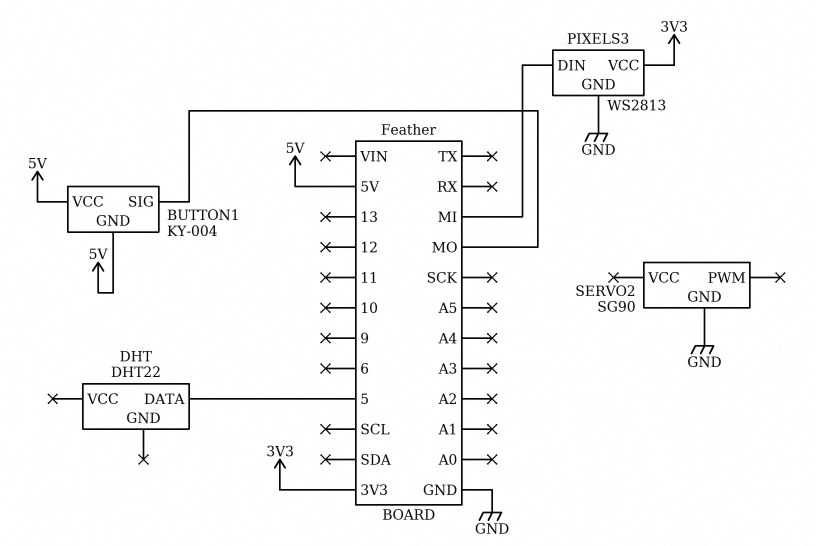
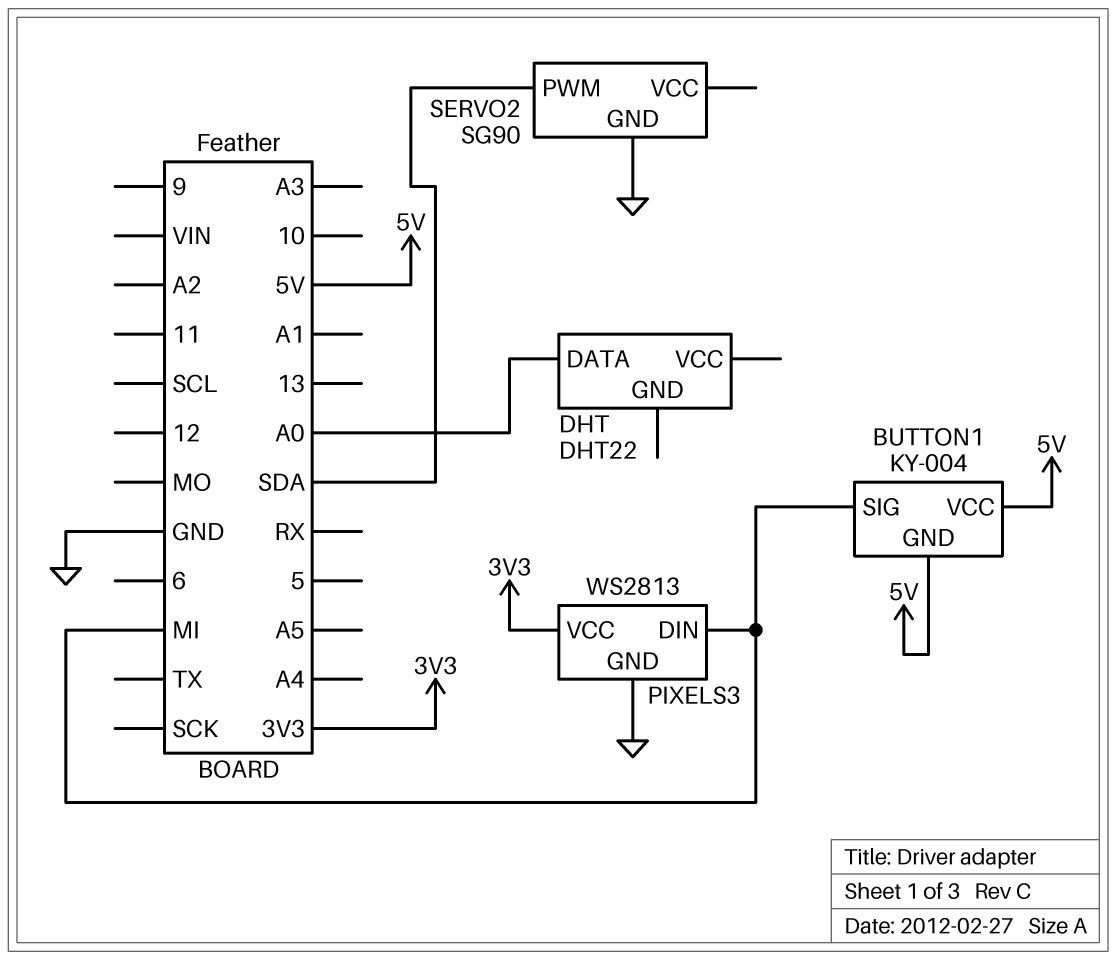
BUTTON1 pin SIG: MO -> MI
DHT pin DATA: 5 -> A0
SERVO2 pin PWM: none -> SDA

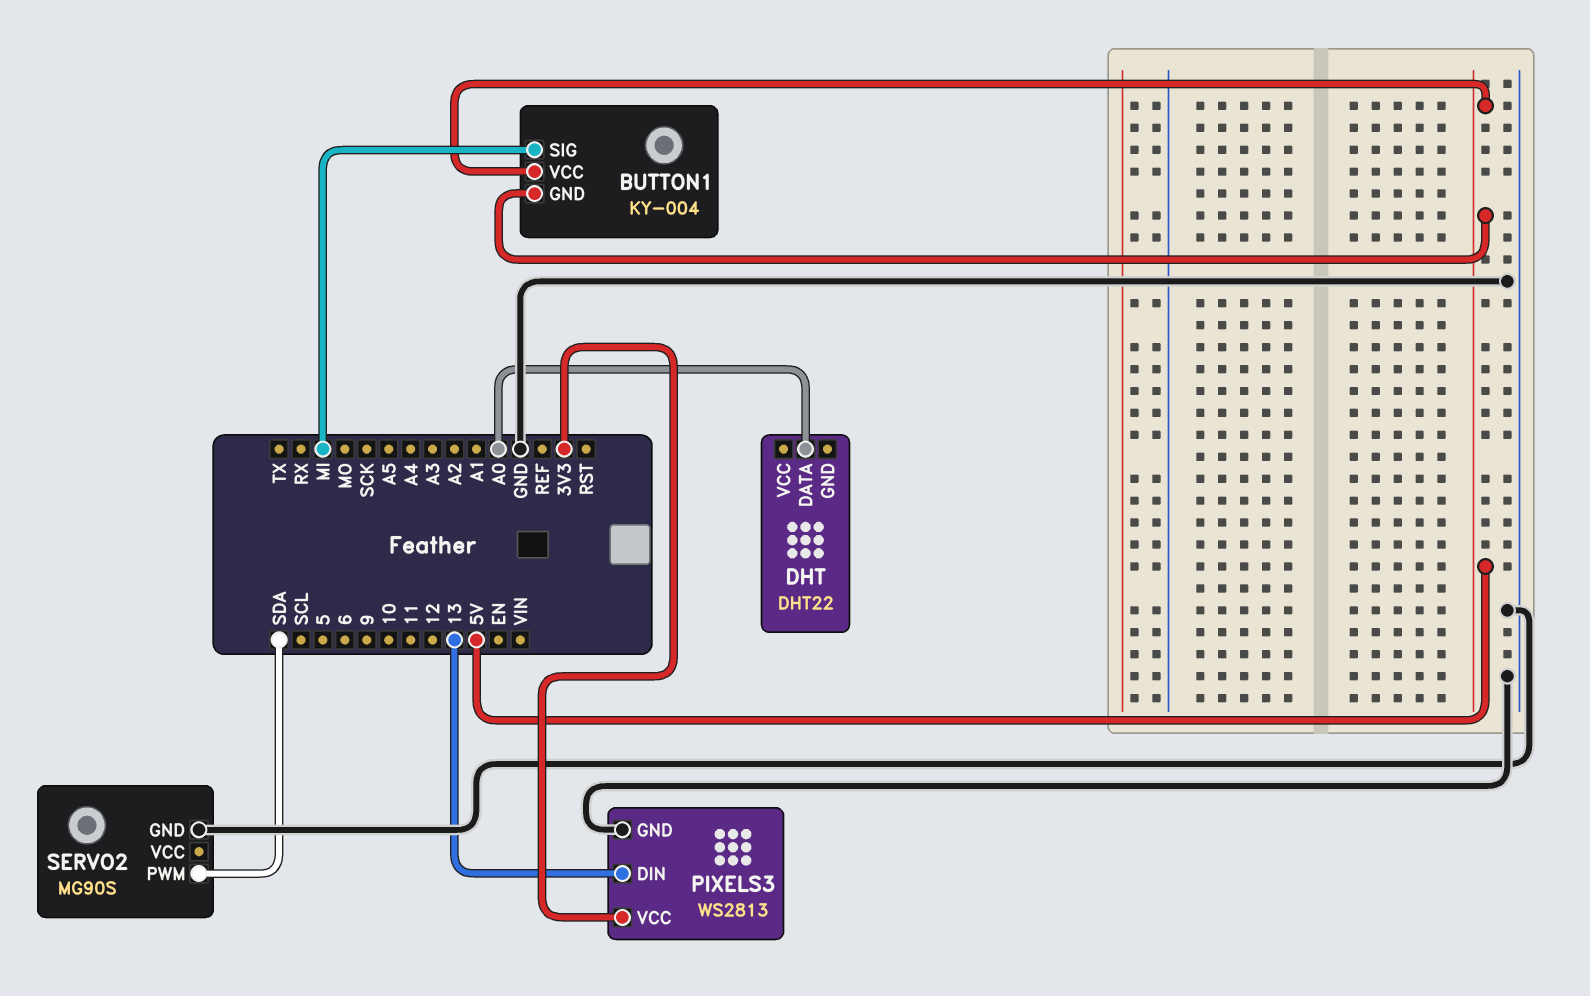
PIXELS3 pin DIN: MI -> 13
SERVO2: SG90 -> MG90S

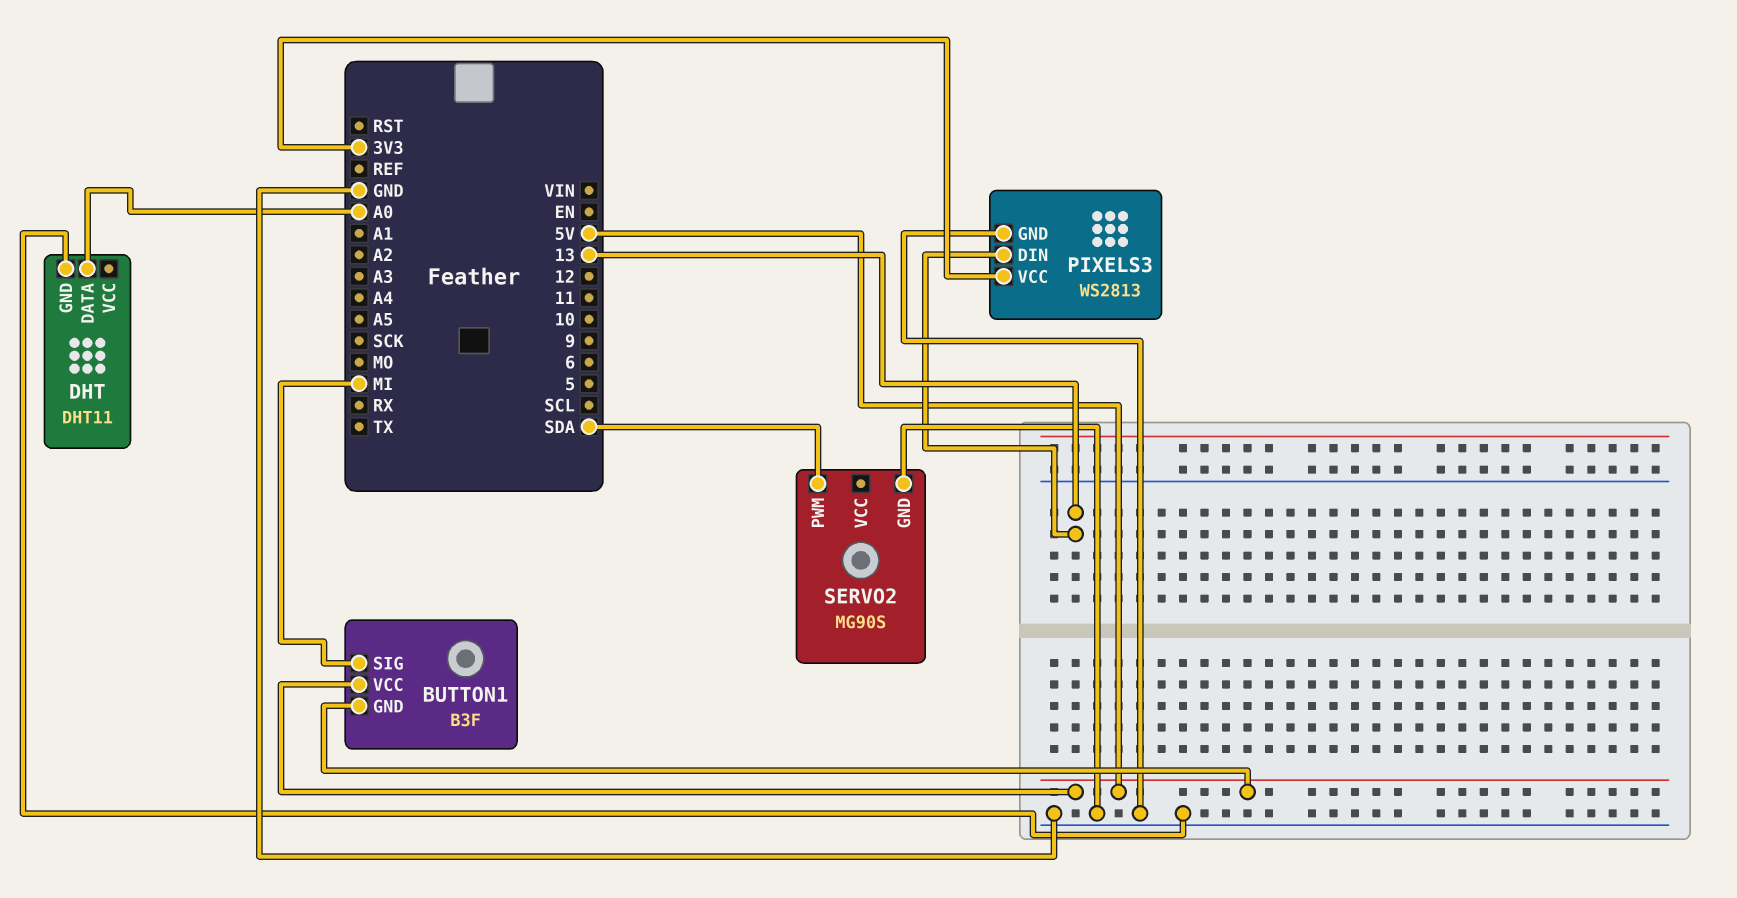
BUTTON1: KY-004 -> B3F
DHT: DHT22 -> DHT11
DHT pin GND: none -> GND

